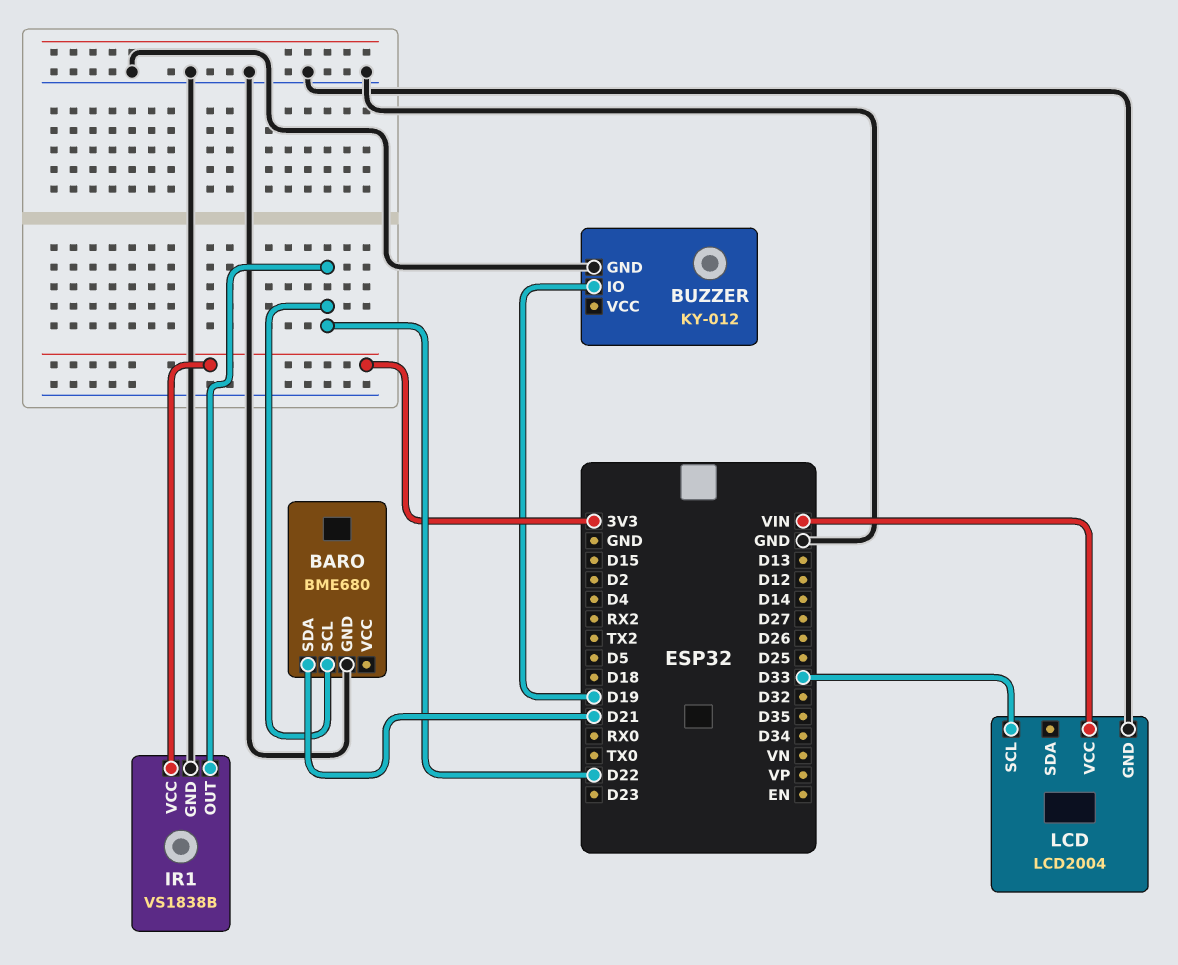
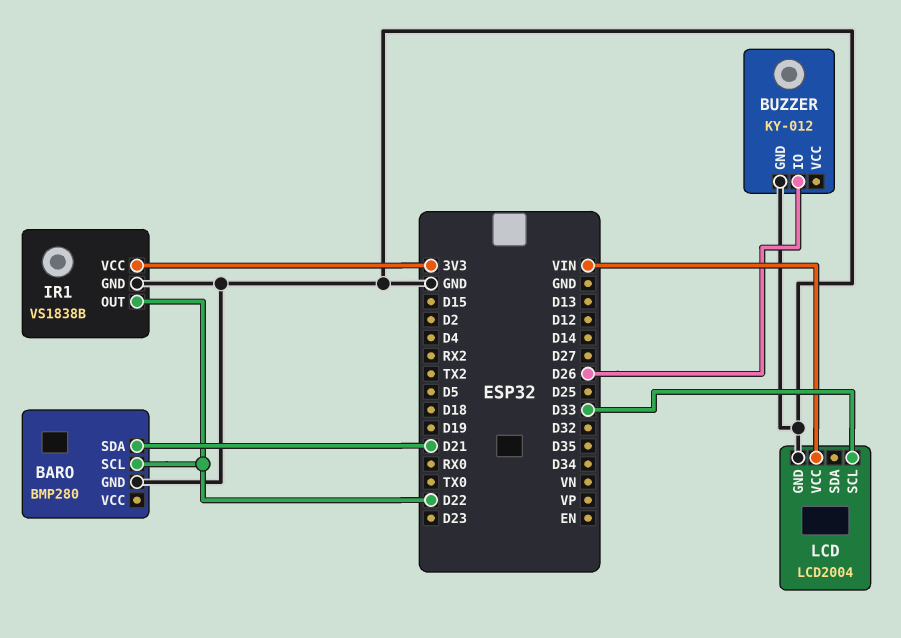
BARO: BME680 -> BMP280
BUZZER pin IO: D19 -> D26

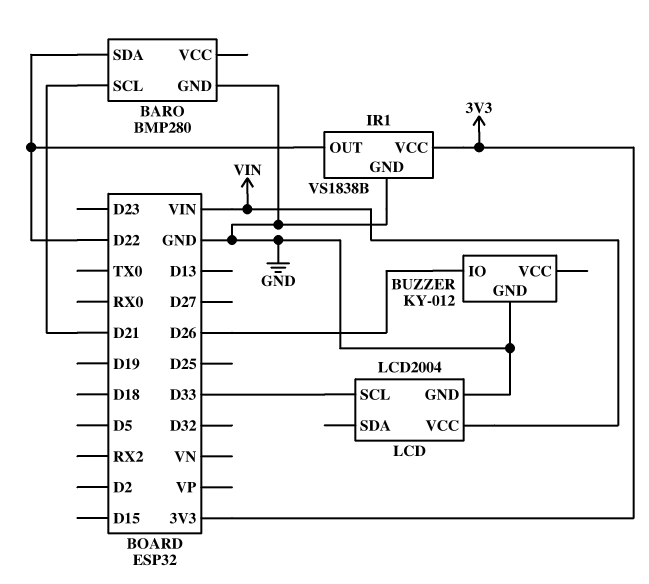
BARO pin SCL: D22 -> D21
BARO pin SDA: D21 -> D22

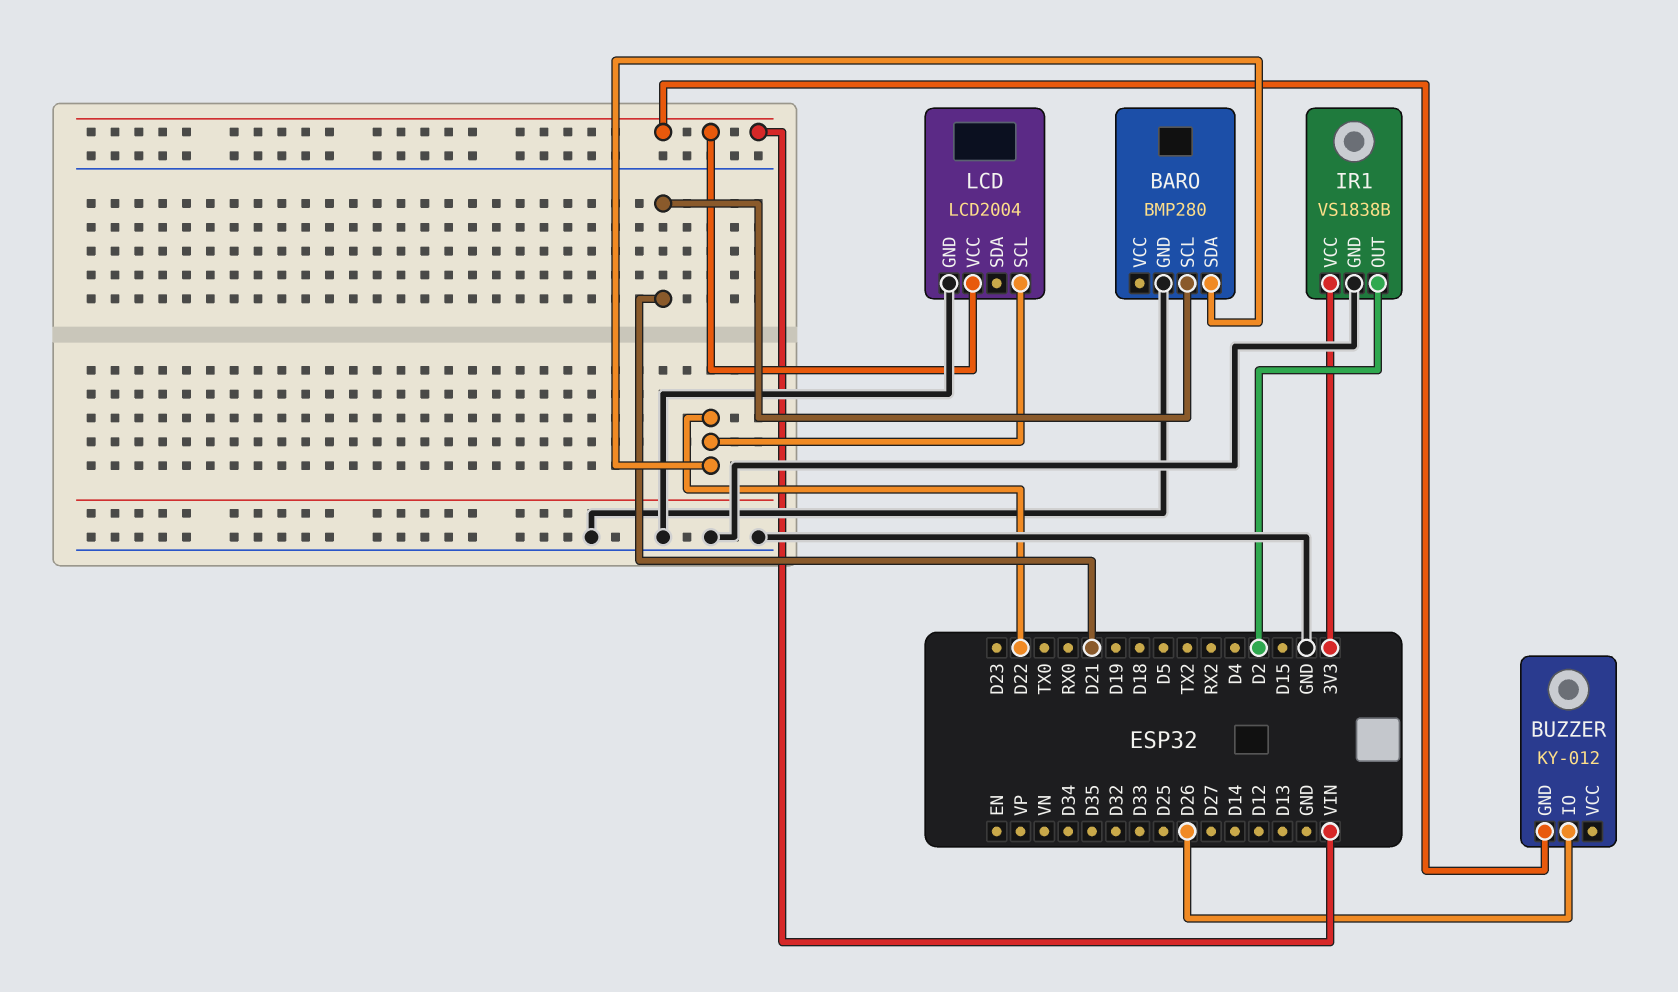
BUZZER pin GND: GND -> VIN
IR1 pin OUT: D22 -> D2
LCD pin SCL: D33 -> D22

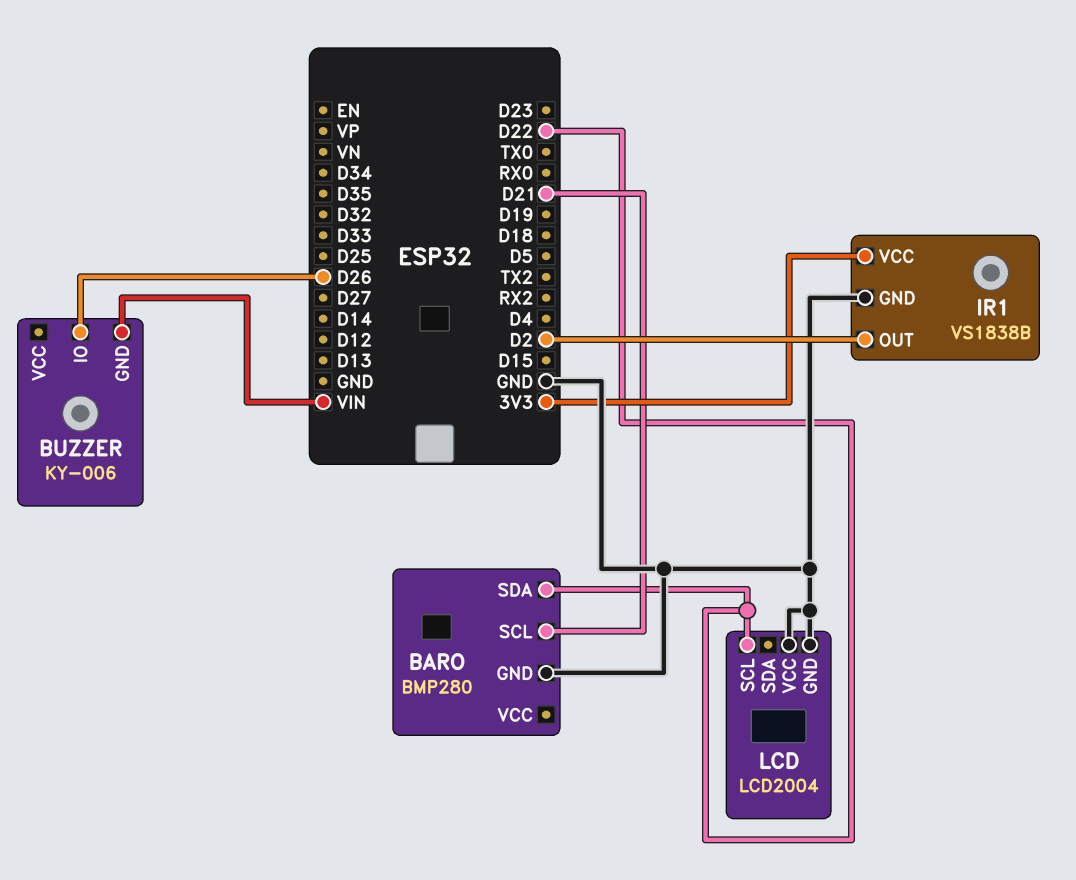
BUZZER: KY-012 -> KY-006
LCD pin VCC: VIN -> GND

